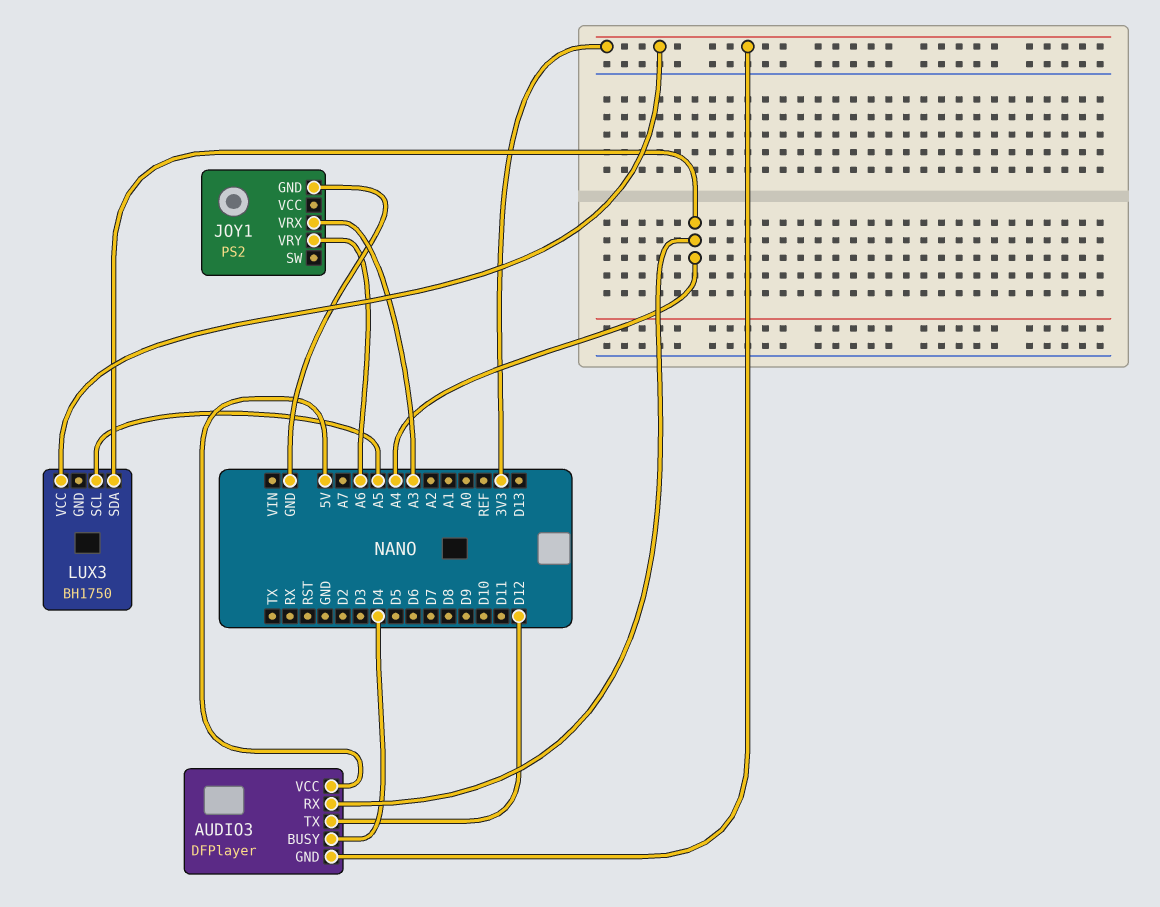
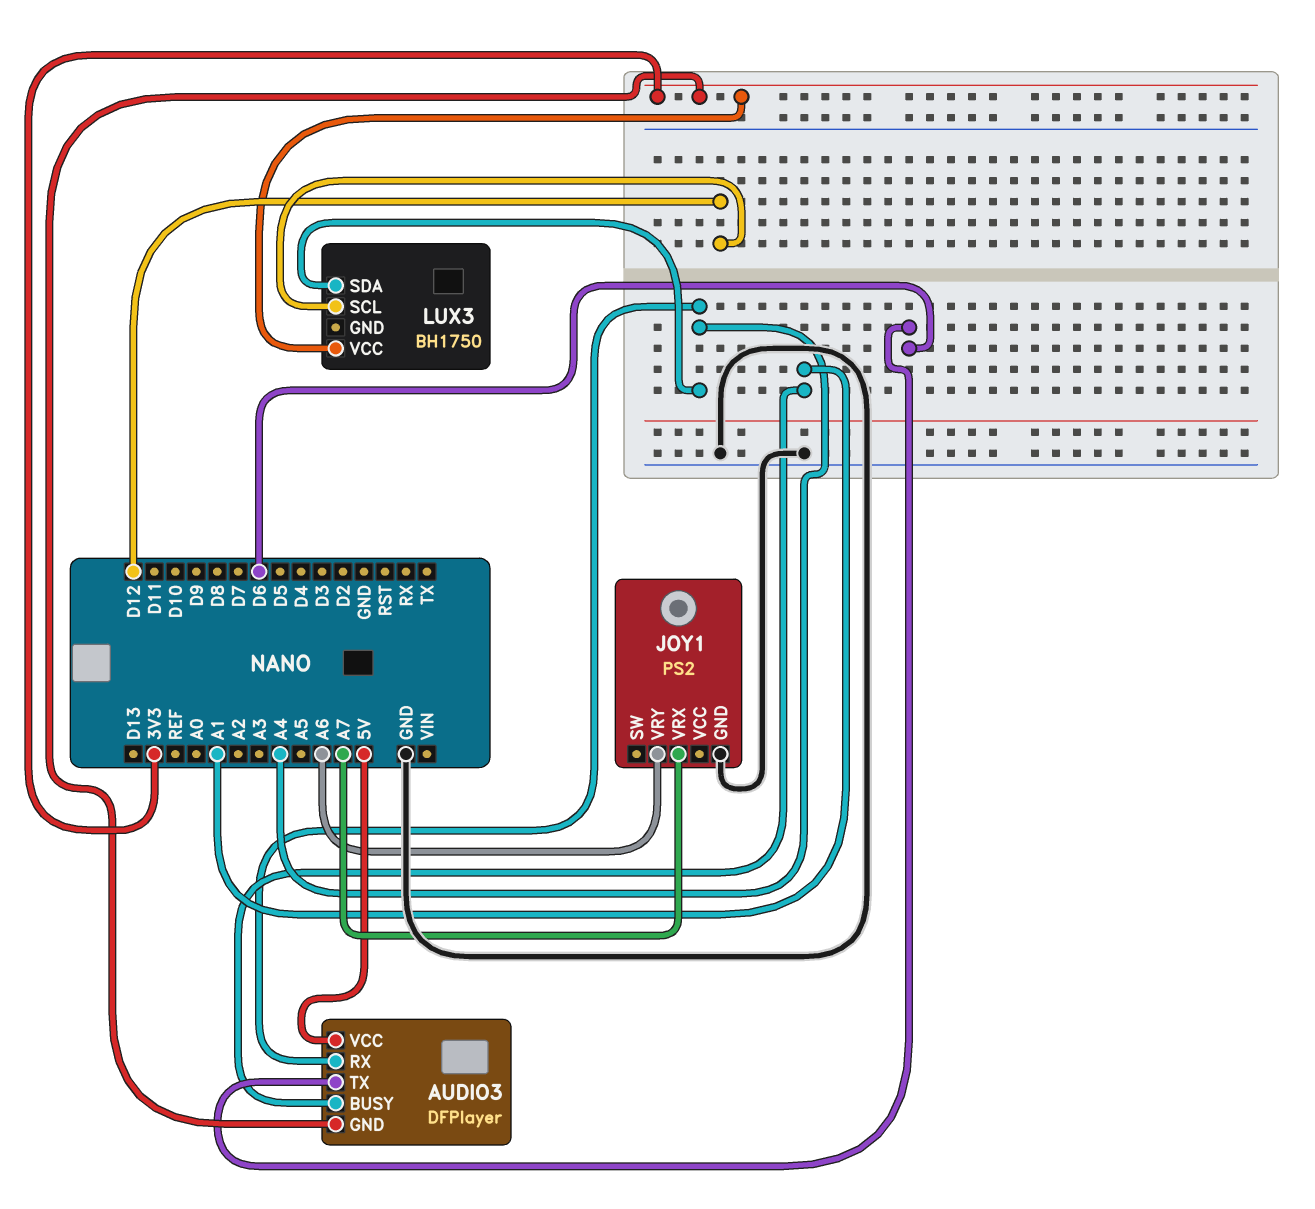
AUDIO3 pin BUSY: D4 -> A1
AUDIO3 pin TX: D12 -> D6
JOY1 pin VRX: A3 -> A7
LUX3 pin SCL: A5 -> D12

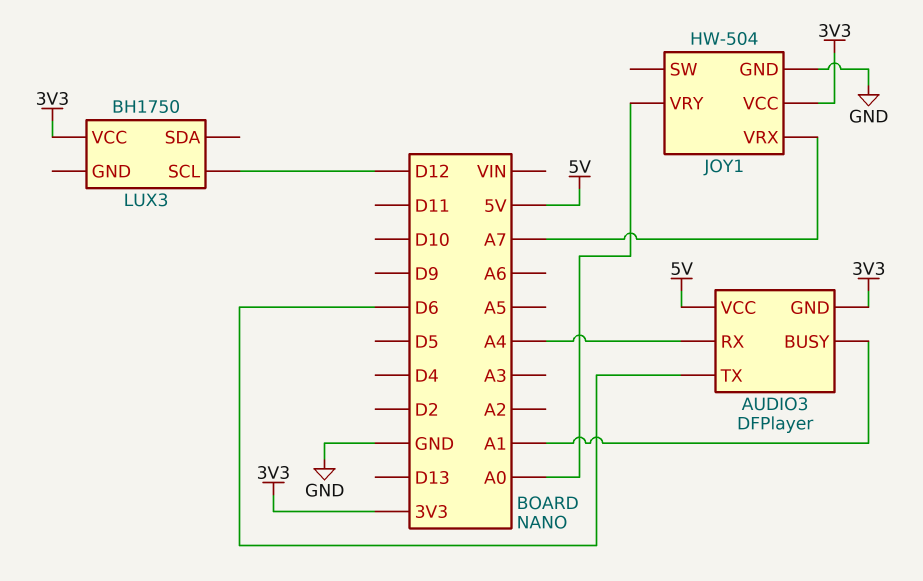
JOY1: PS2 -> HW-504
JOY1 pin VCC: none -> 3V3
JOY1 pin VRY: A6 -> A0
LUX3 pin SDA: A4 -> none

